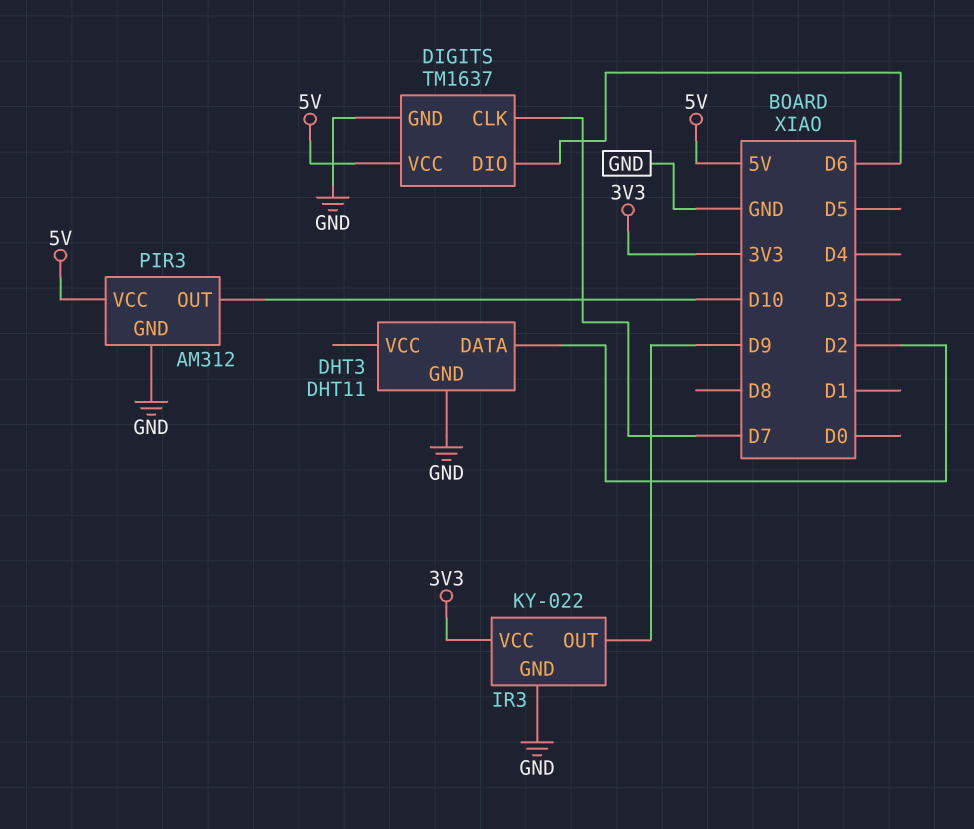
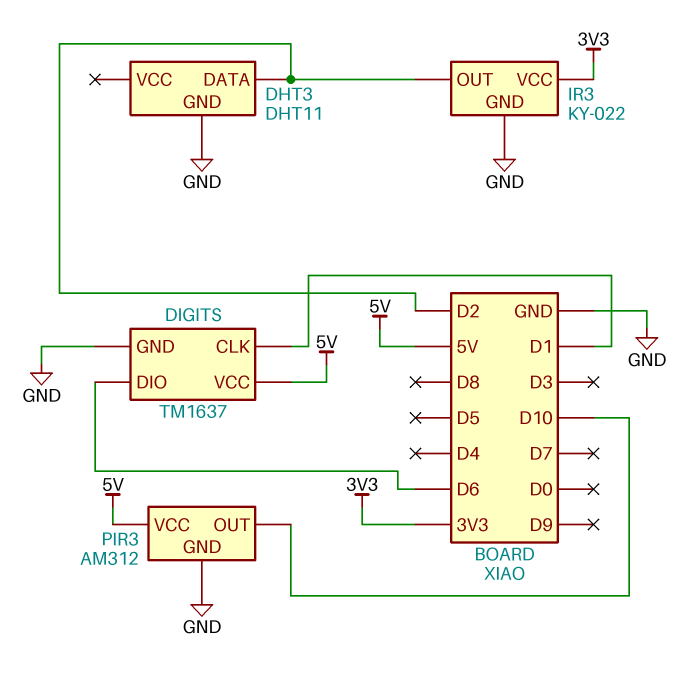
DIGITS pin CLK: D7 -> D1
IR3 pin OUT: D9 -> D2

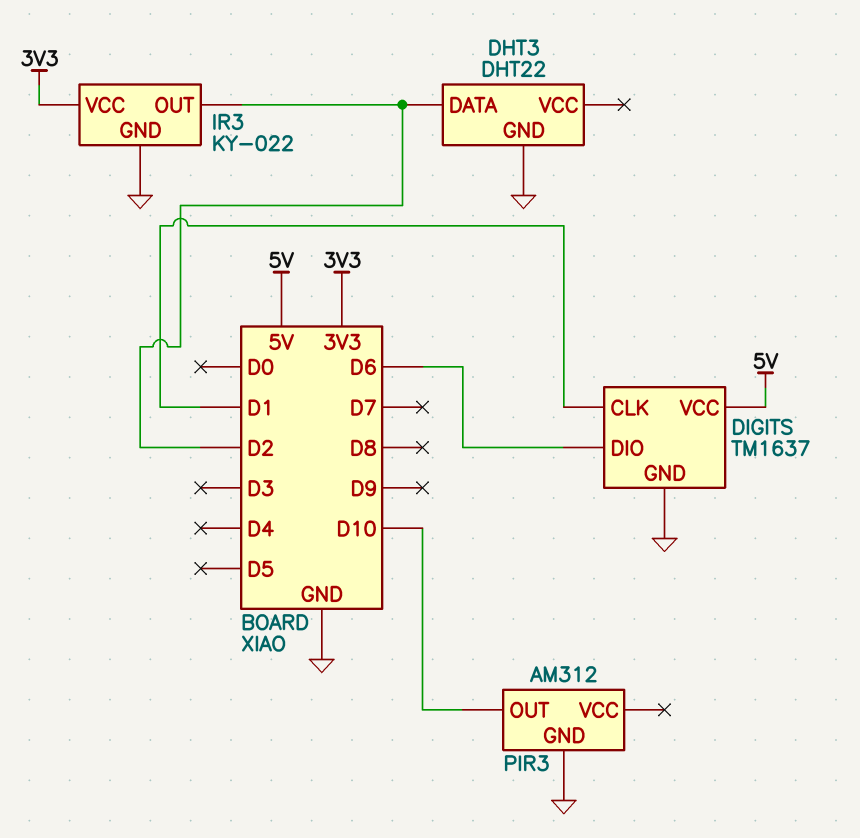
DHT3: DHT11 -> DHT22
PIR3 pin VCC: 5V -> none

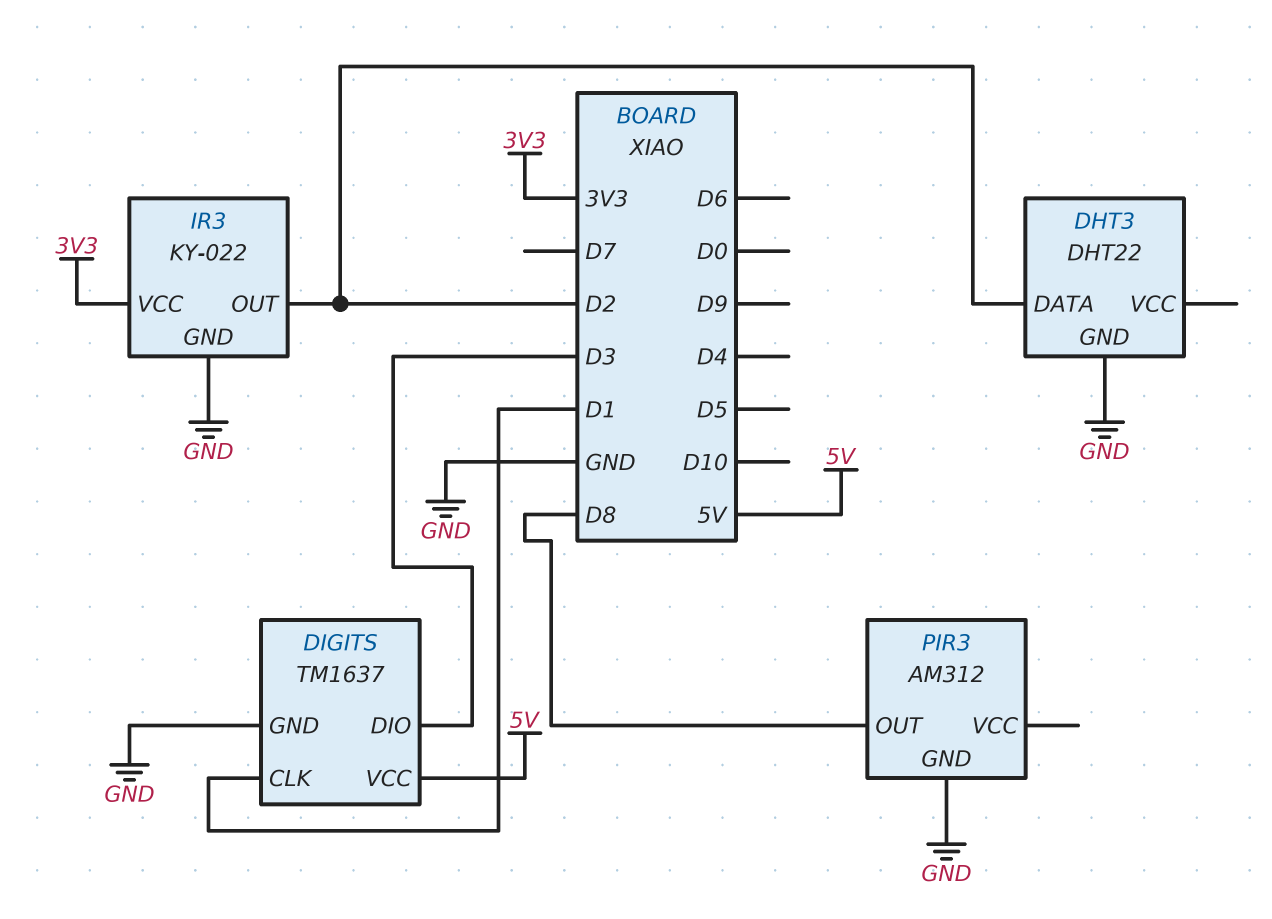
DIGITS pin DIO: D6 -> D3
PIR3 pin OUT: D10 -> D8

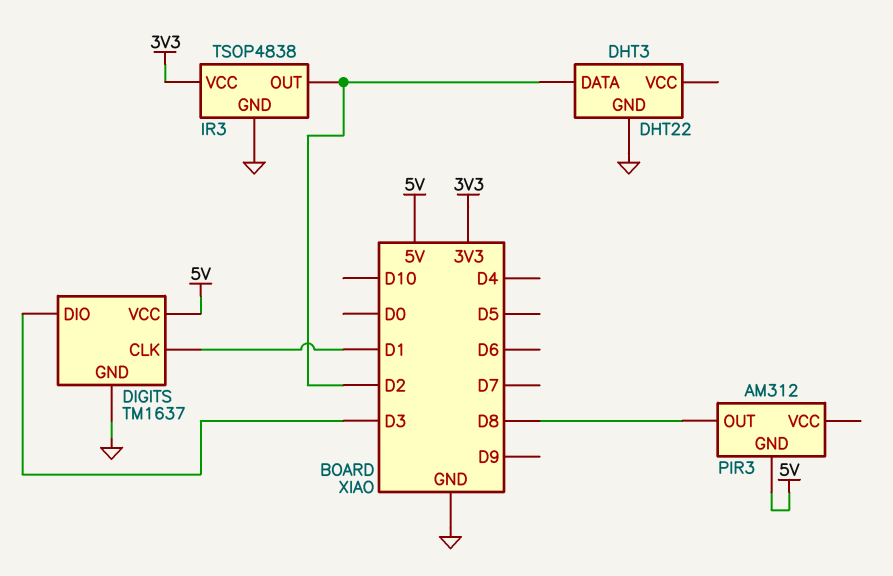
IR3: KY-022 -> TSOP4838
PIR3 pin GND: GND -> 5V

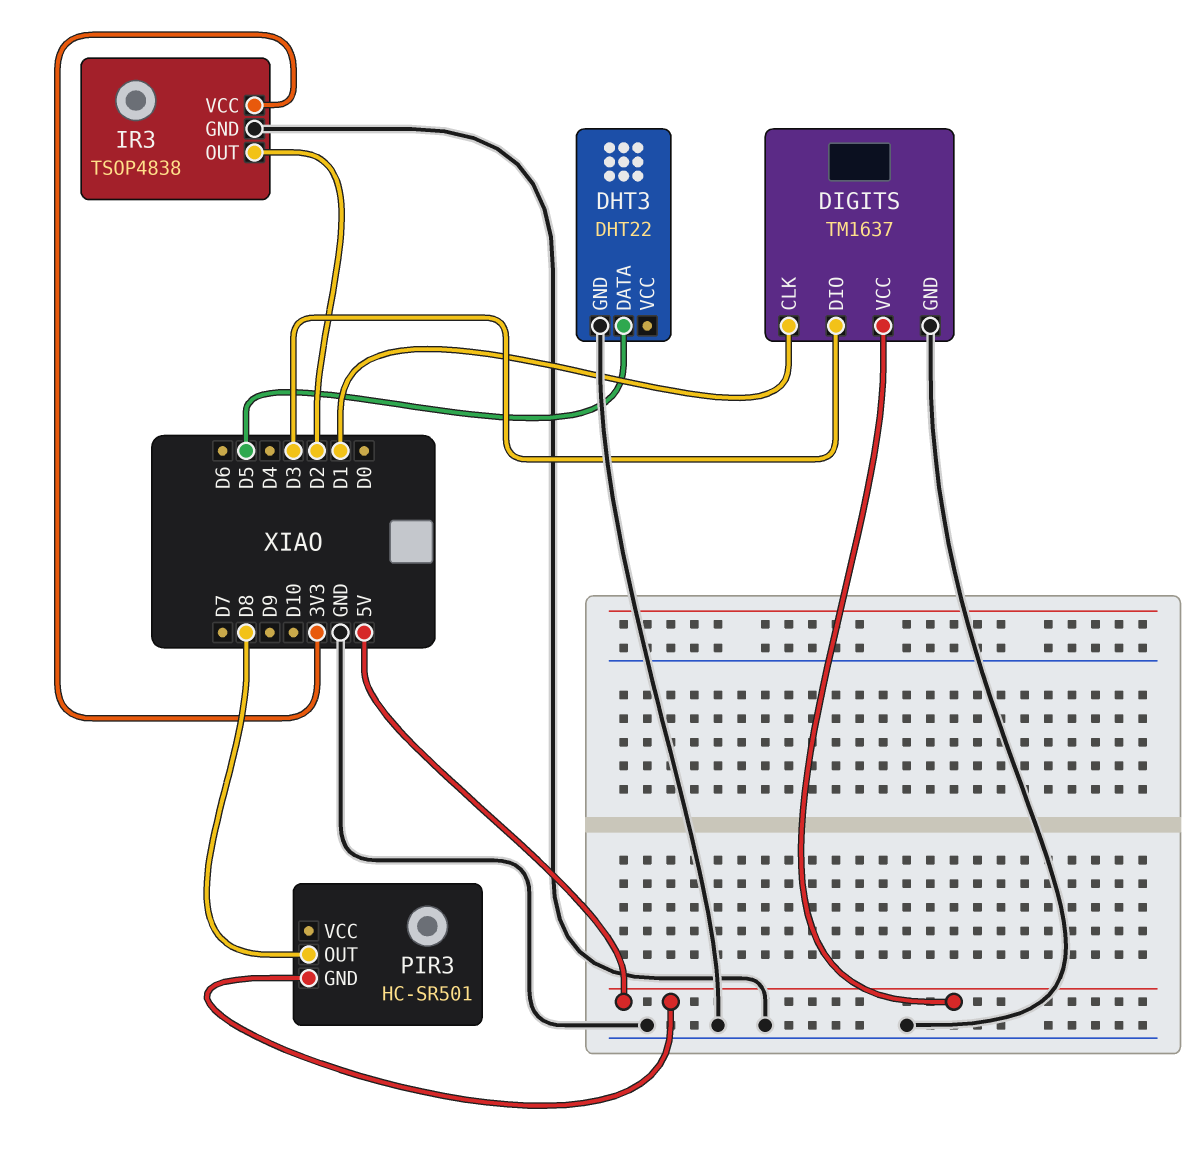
DHT3 pin DATA: D2 -> D5
PIR3: AM312 -> HC-SR501

